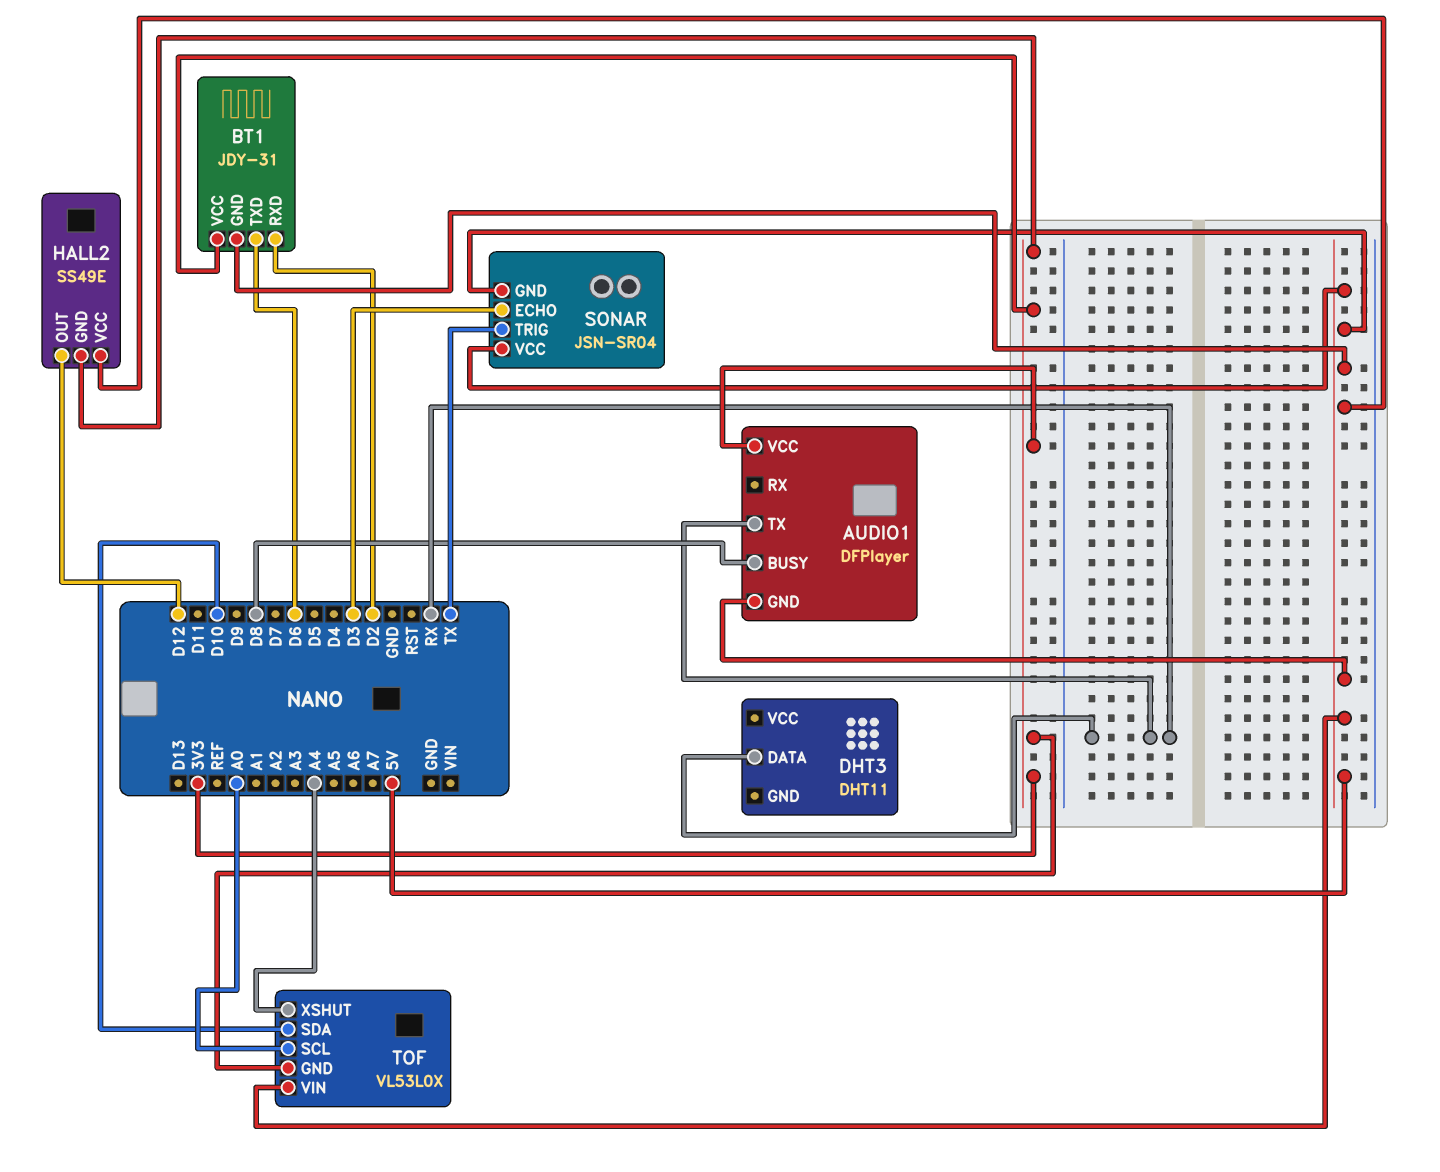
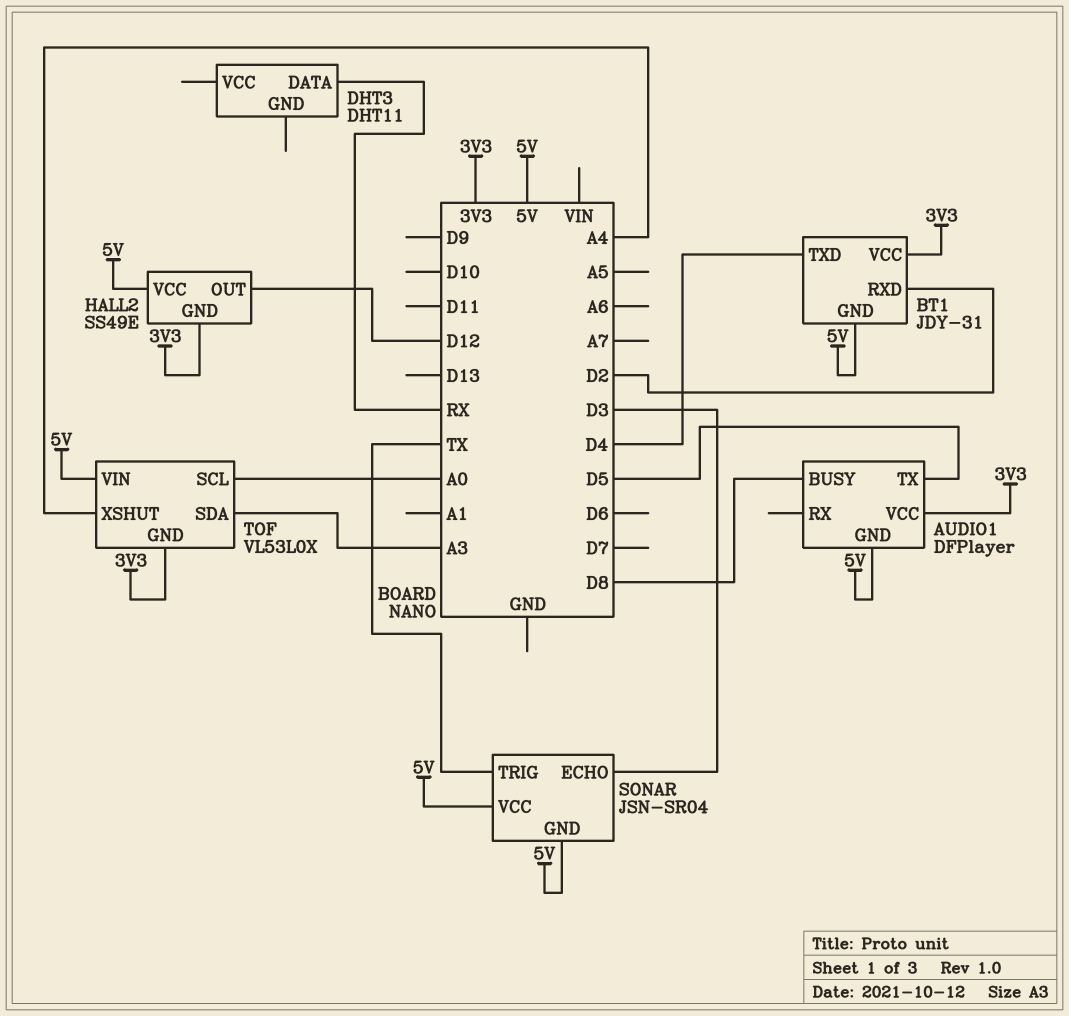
AUDIO1 pin TX: RX -> D5
BT1 pin TXD: D6 -> D4
TOF pin SDA: D10 -> A3

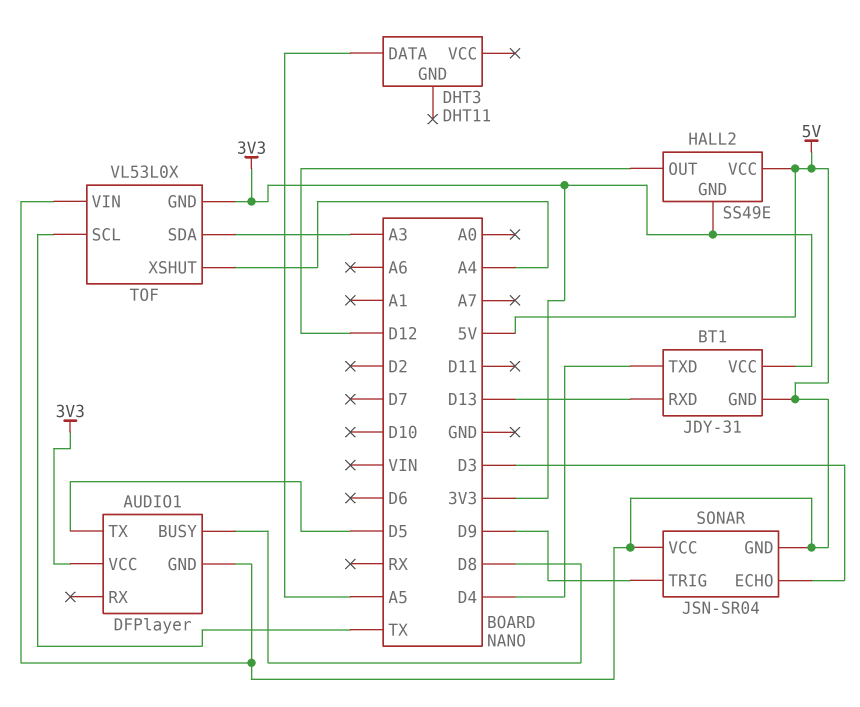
BT1 pin RXD: D2 -> D13
DHT3 pin DATA: RX -> A5
SONAR pin TRIG: TX -> D9
TOF pin SCL: A0 -> TX

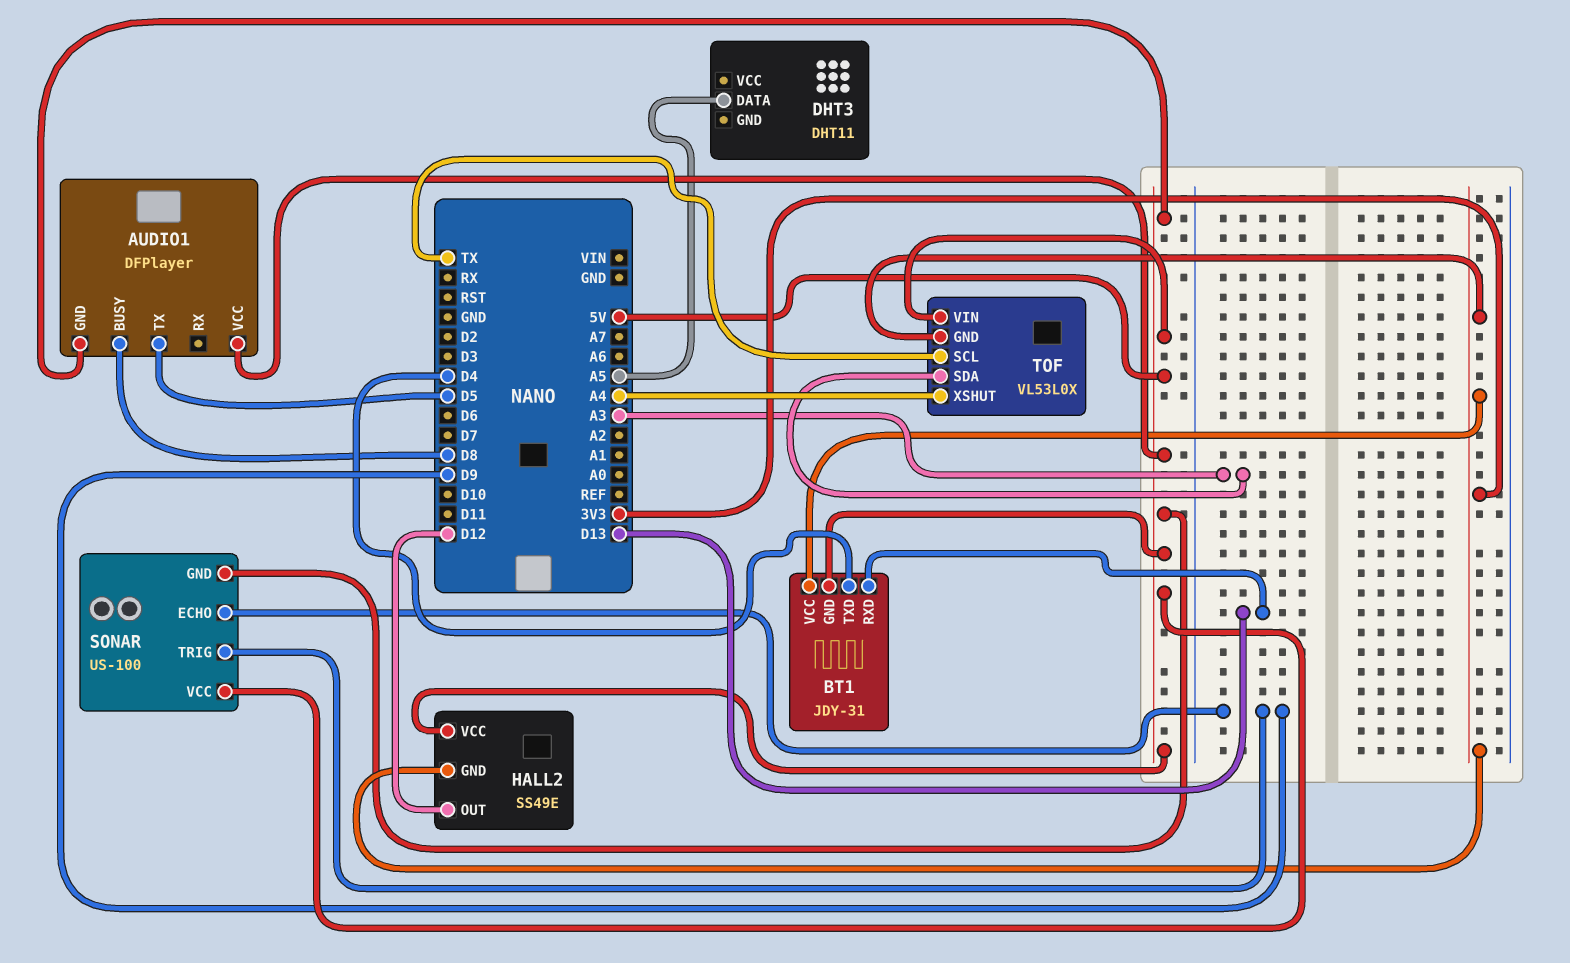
AUDIO1 pin VCC: 3V3 -> 5V
SONAR: JSN-SR04 -> US-100
SONAR pin ECHO: D3 -> D9

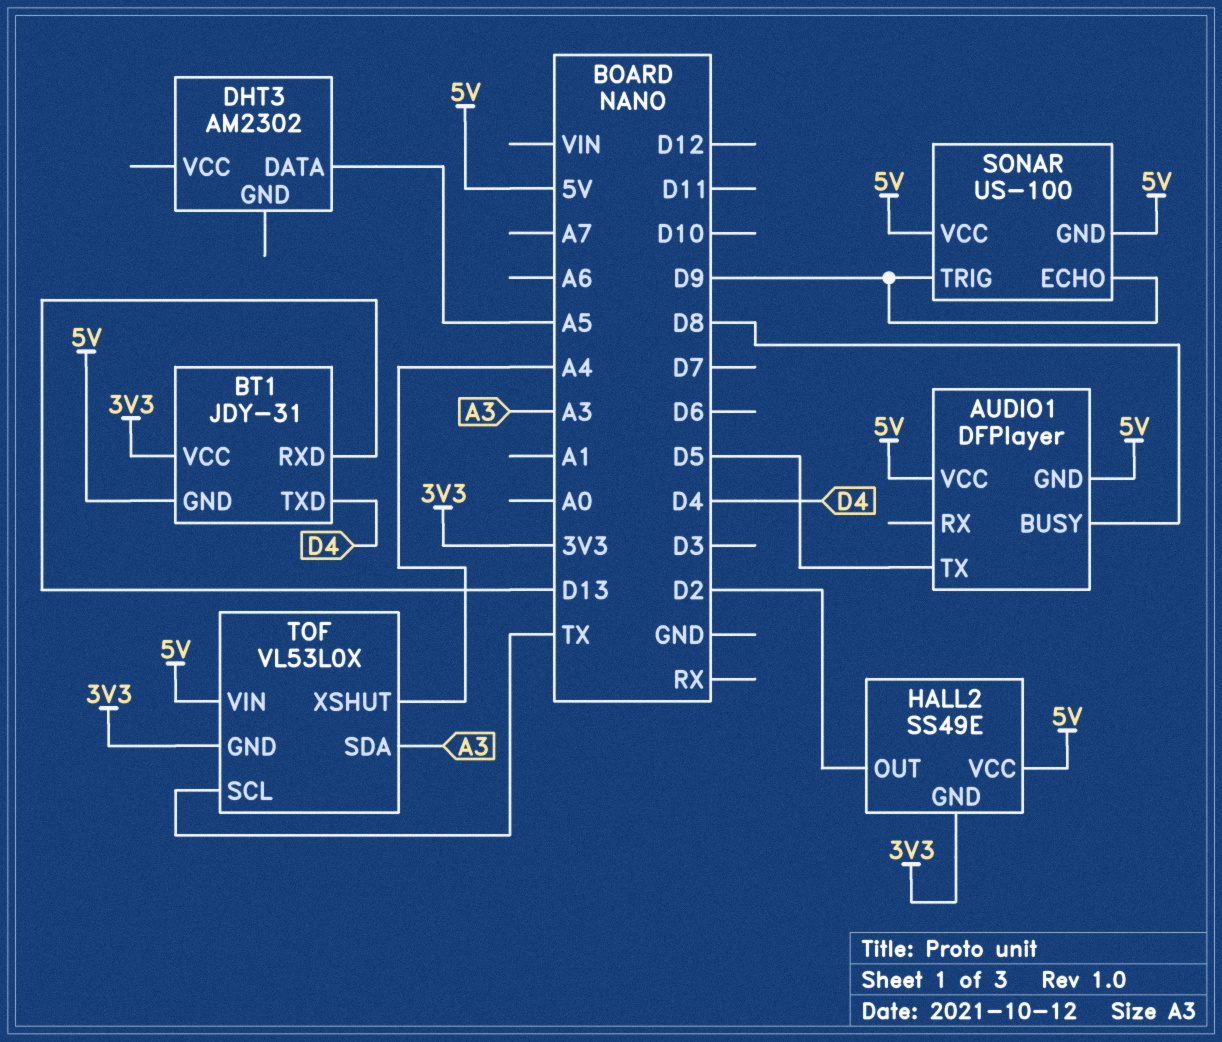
DHT3: DHT11 -> AM2302
HALL2 pin OUT: D12 -> D2

